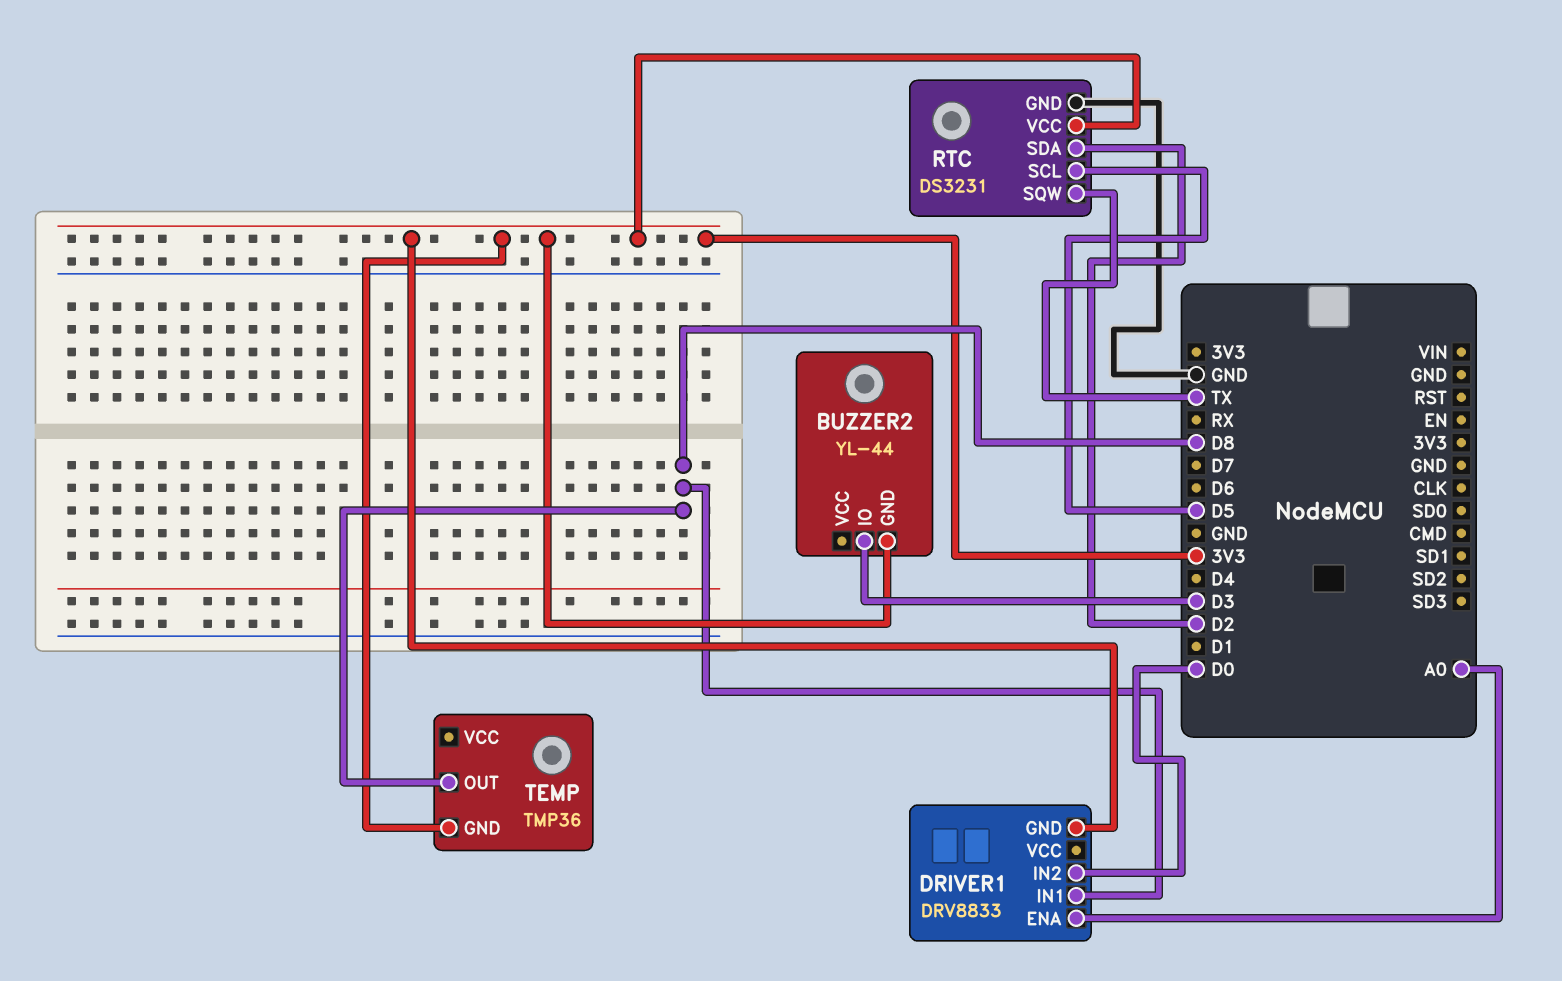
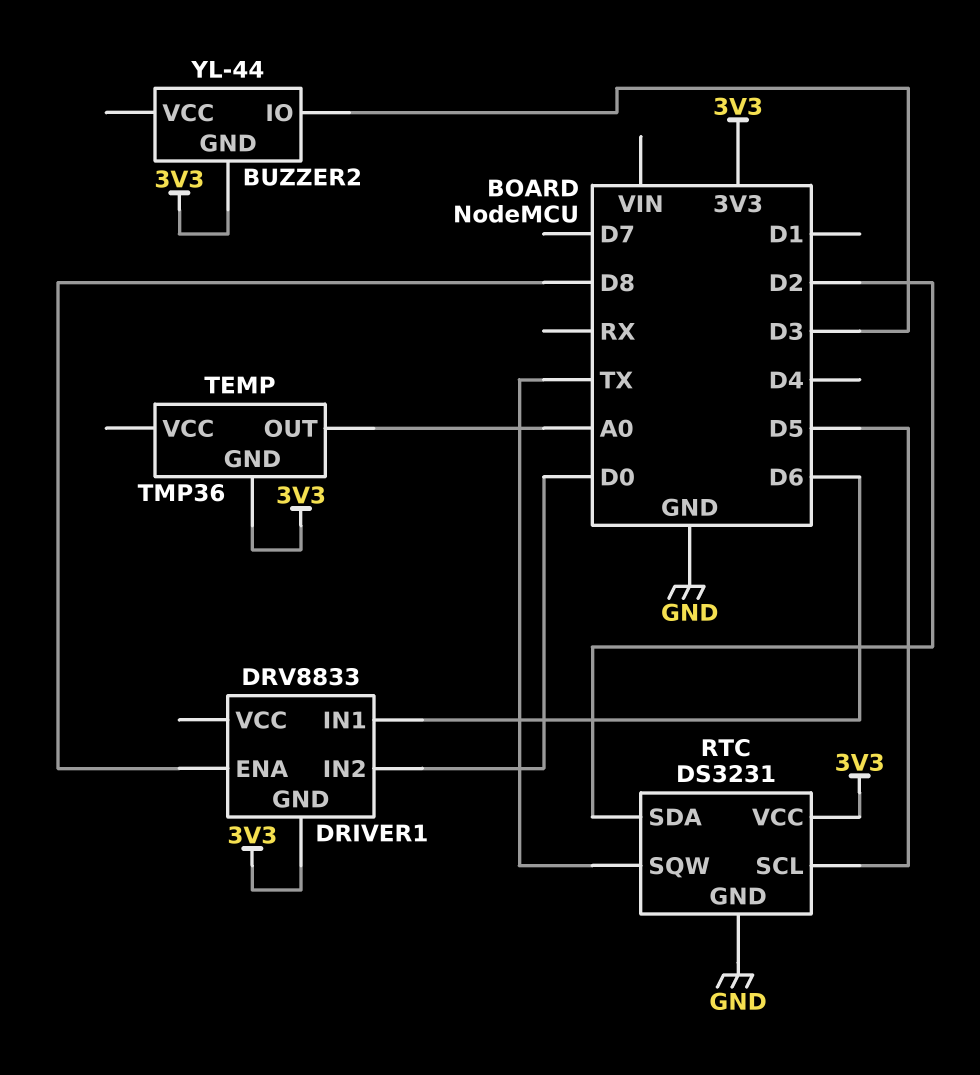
DRIVER1 pin ENA: A0 -> D8
DRIVER1 pin IN1: D8 -> D6
TEMP pin OUT: D8 -> A0

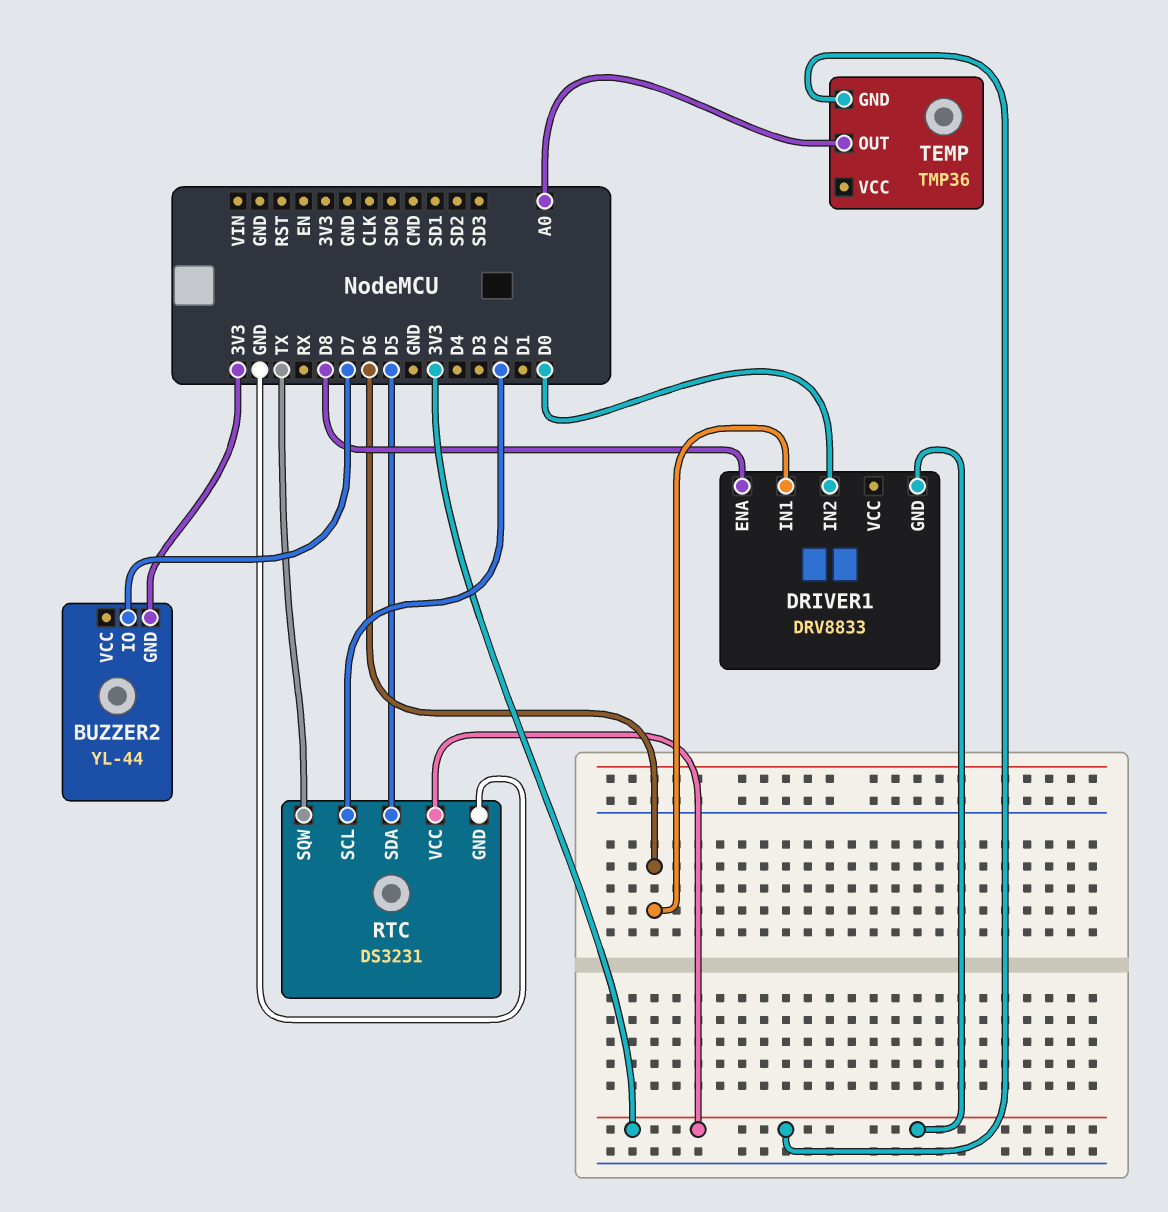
BUZZER2 pin IO: D3 -> D7
RTC pin SCL: D5 -> D2
RTC pin SDA: D2 -> D5

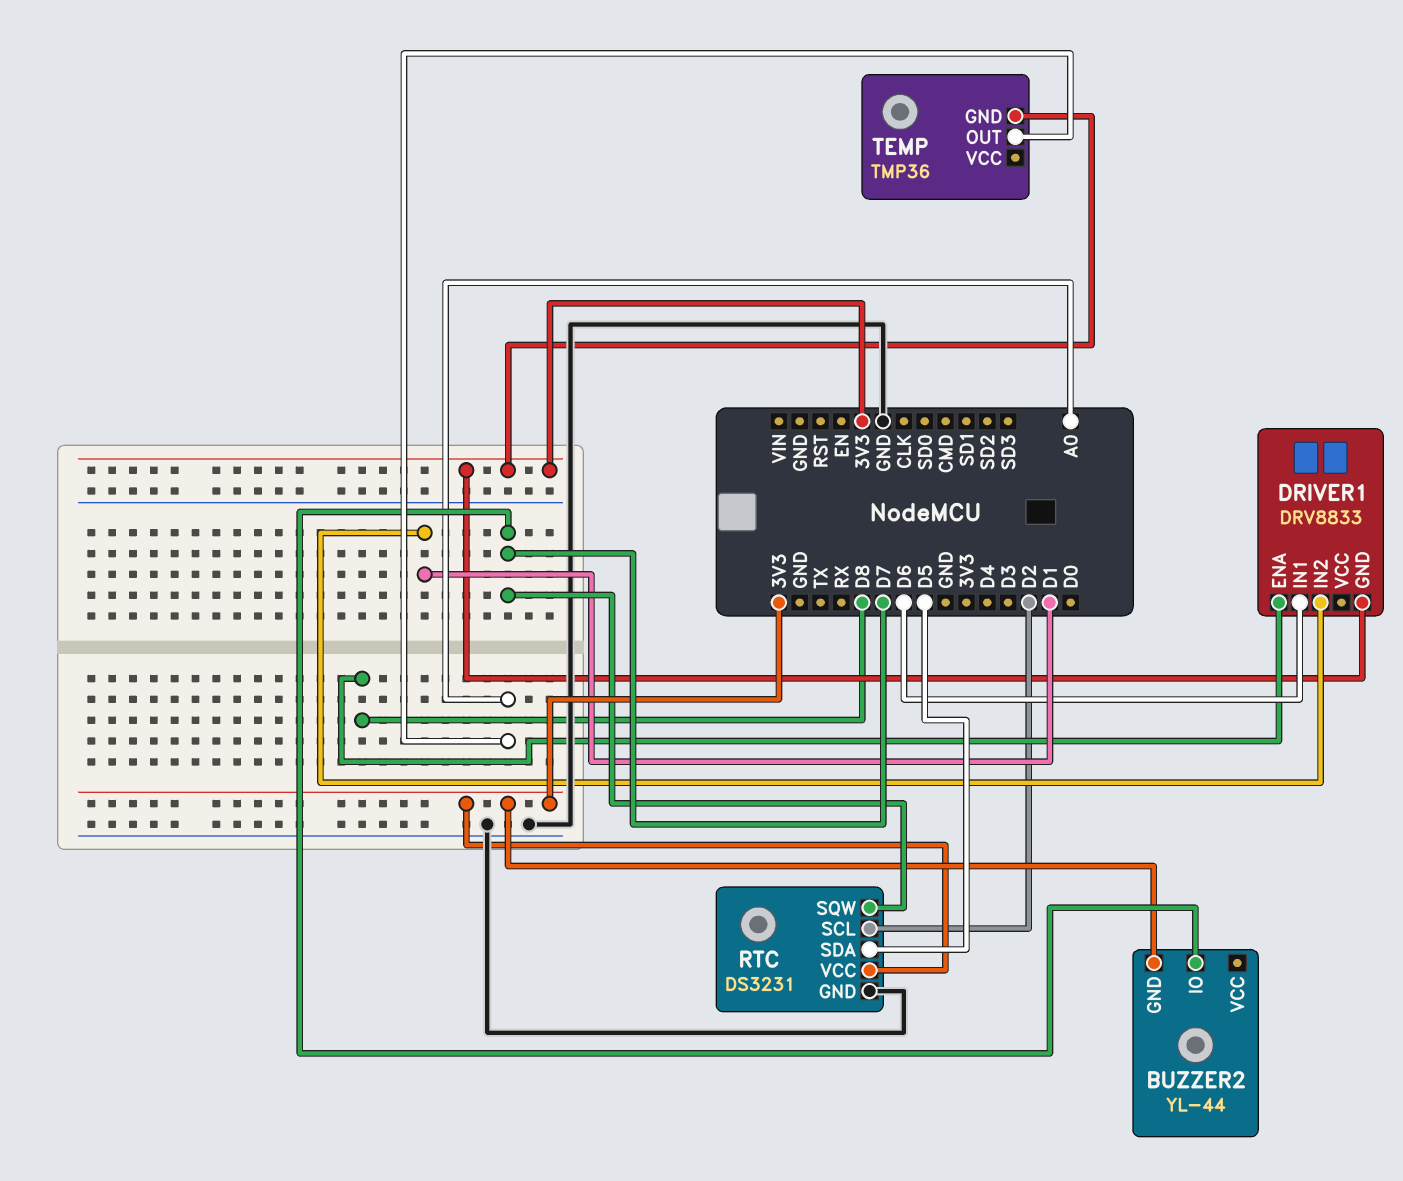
DRIVER1 pin IN2: D0 -> D1
RTC pin SQW: TX -> D7

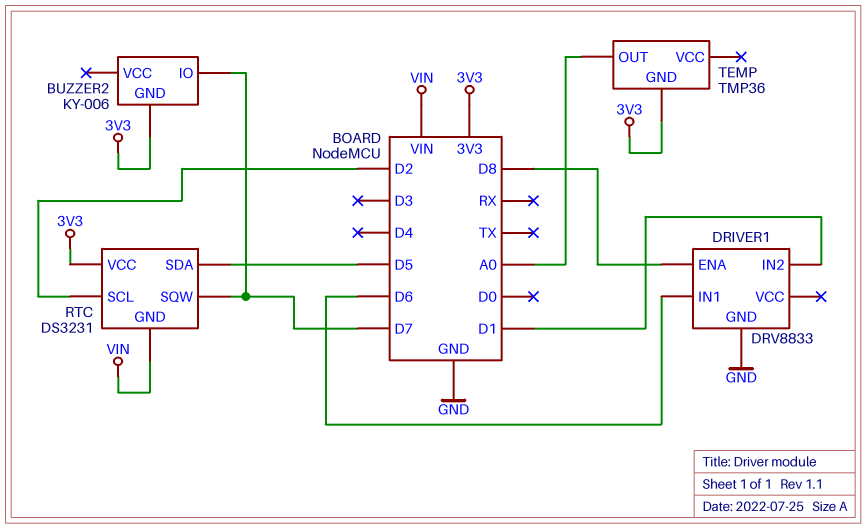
BUZZER2: YL-44 -> KY-006
DRIVER1 pin GND: 3V3 -> GND
RTC pin GND: GND -> VIN

